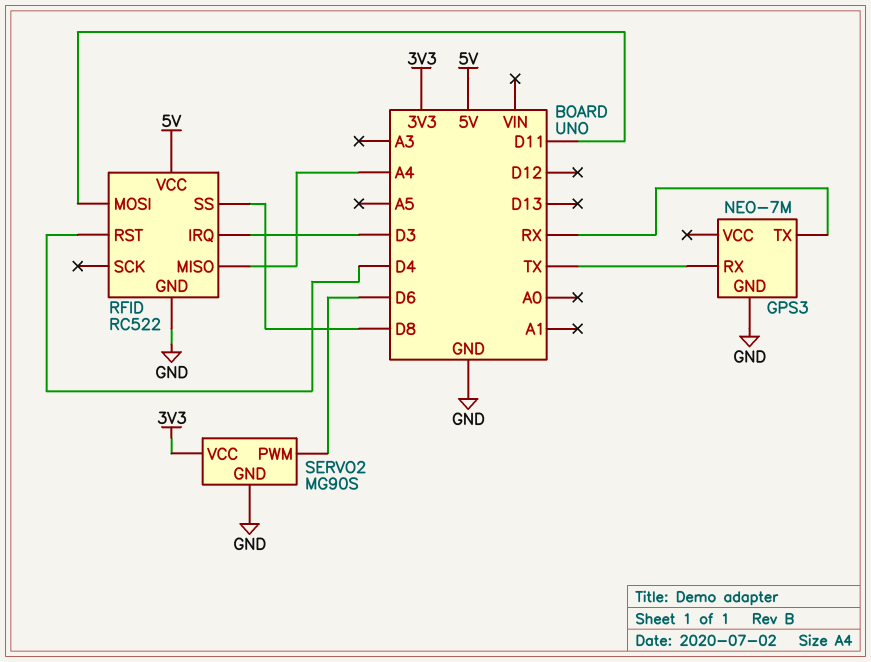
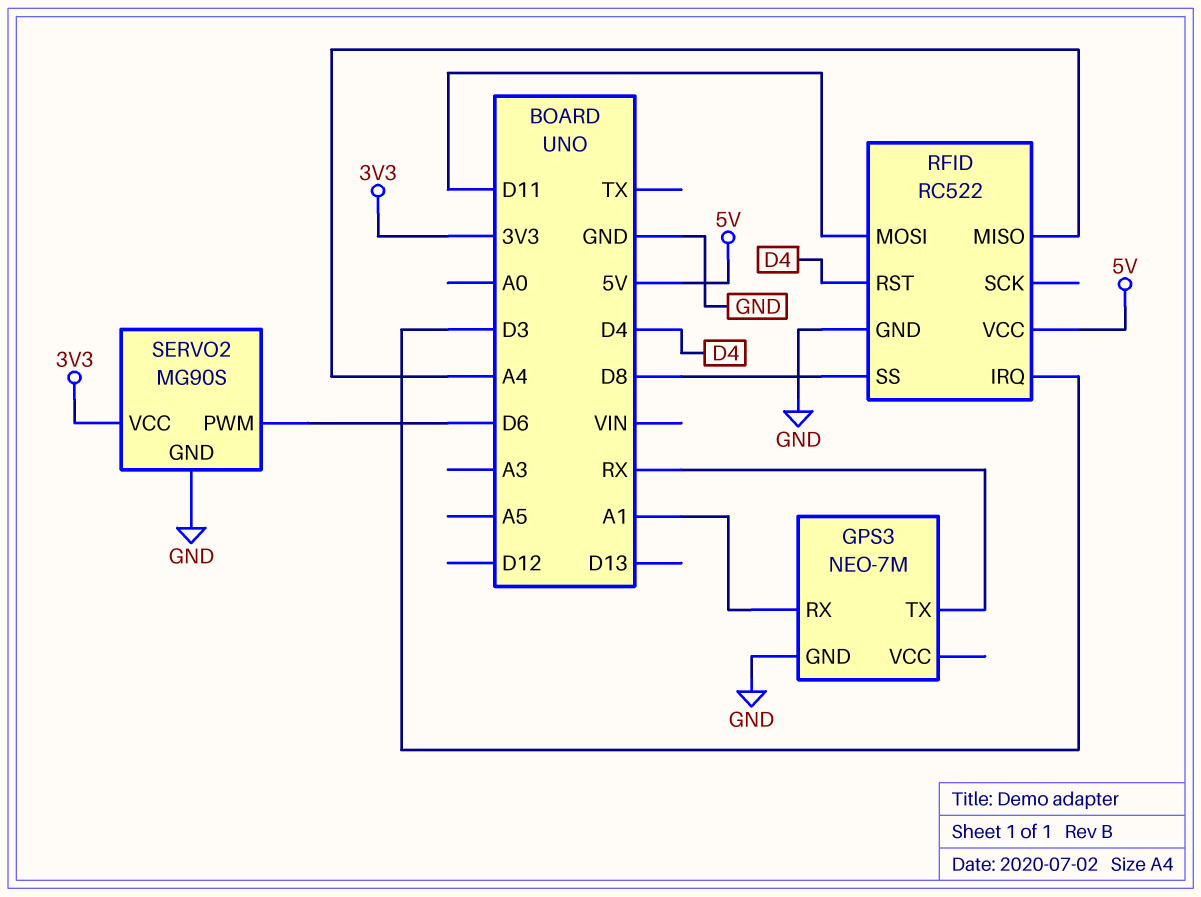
GPS3 pin RX: TX -> A1

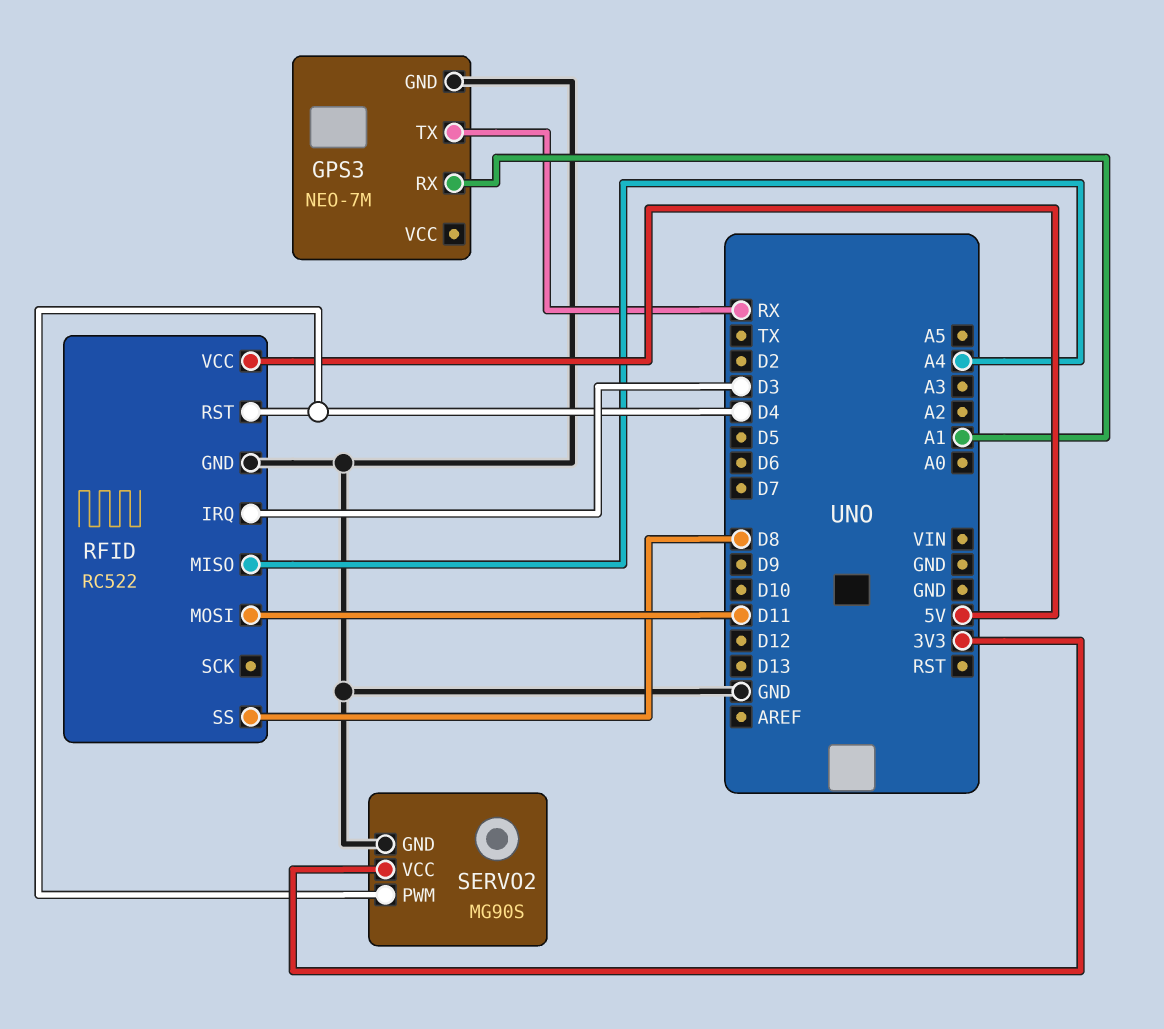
SERVO2 pin PWM: D6 -> D4

